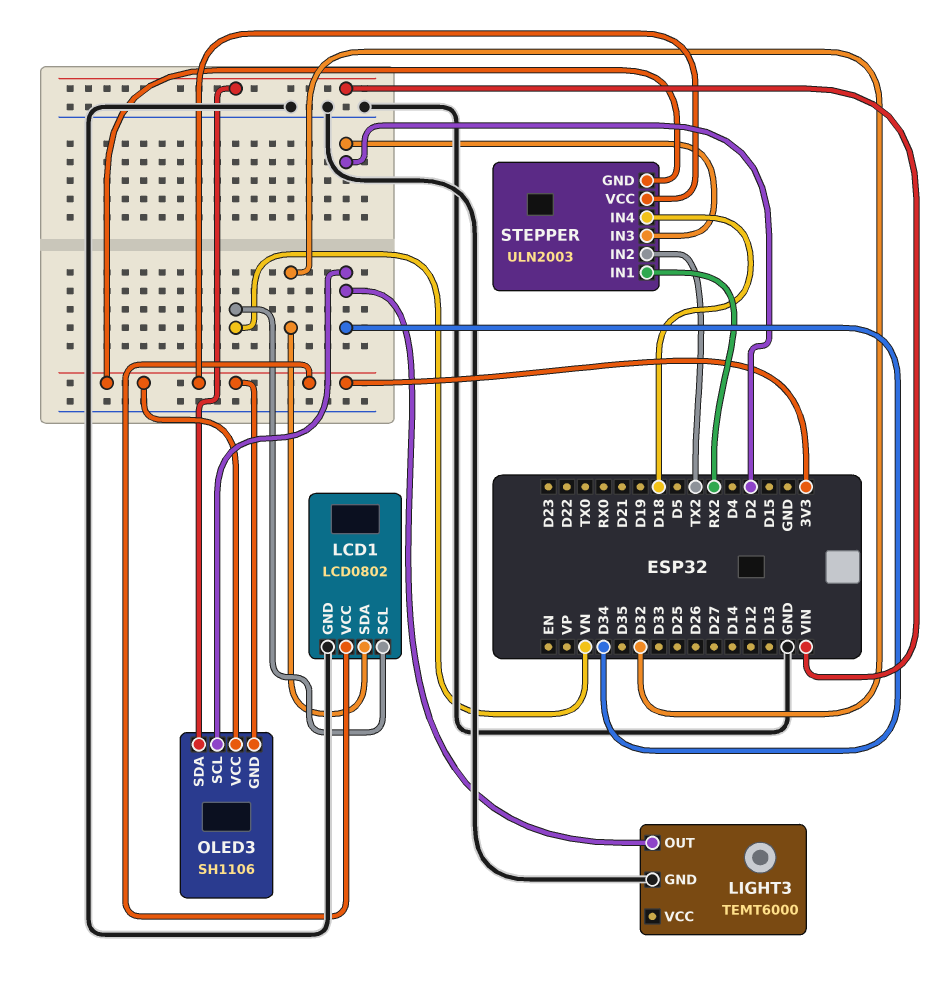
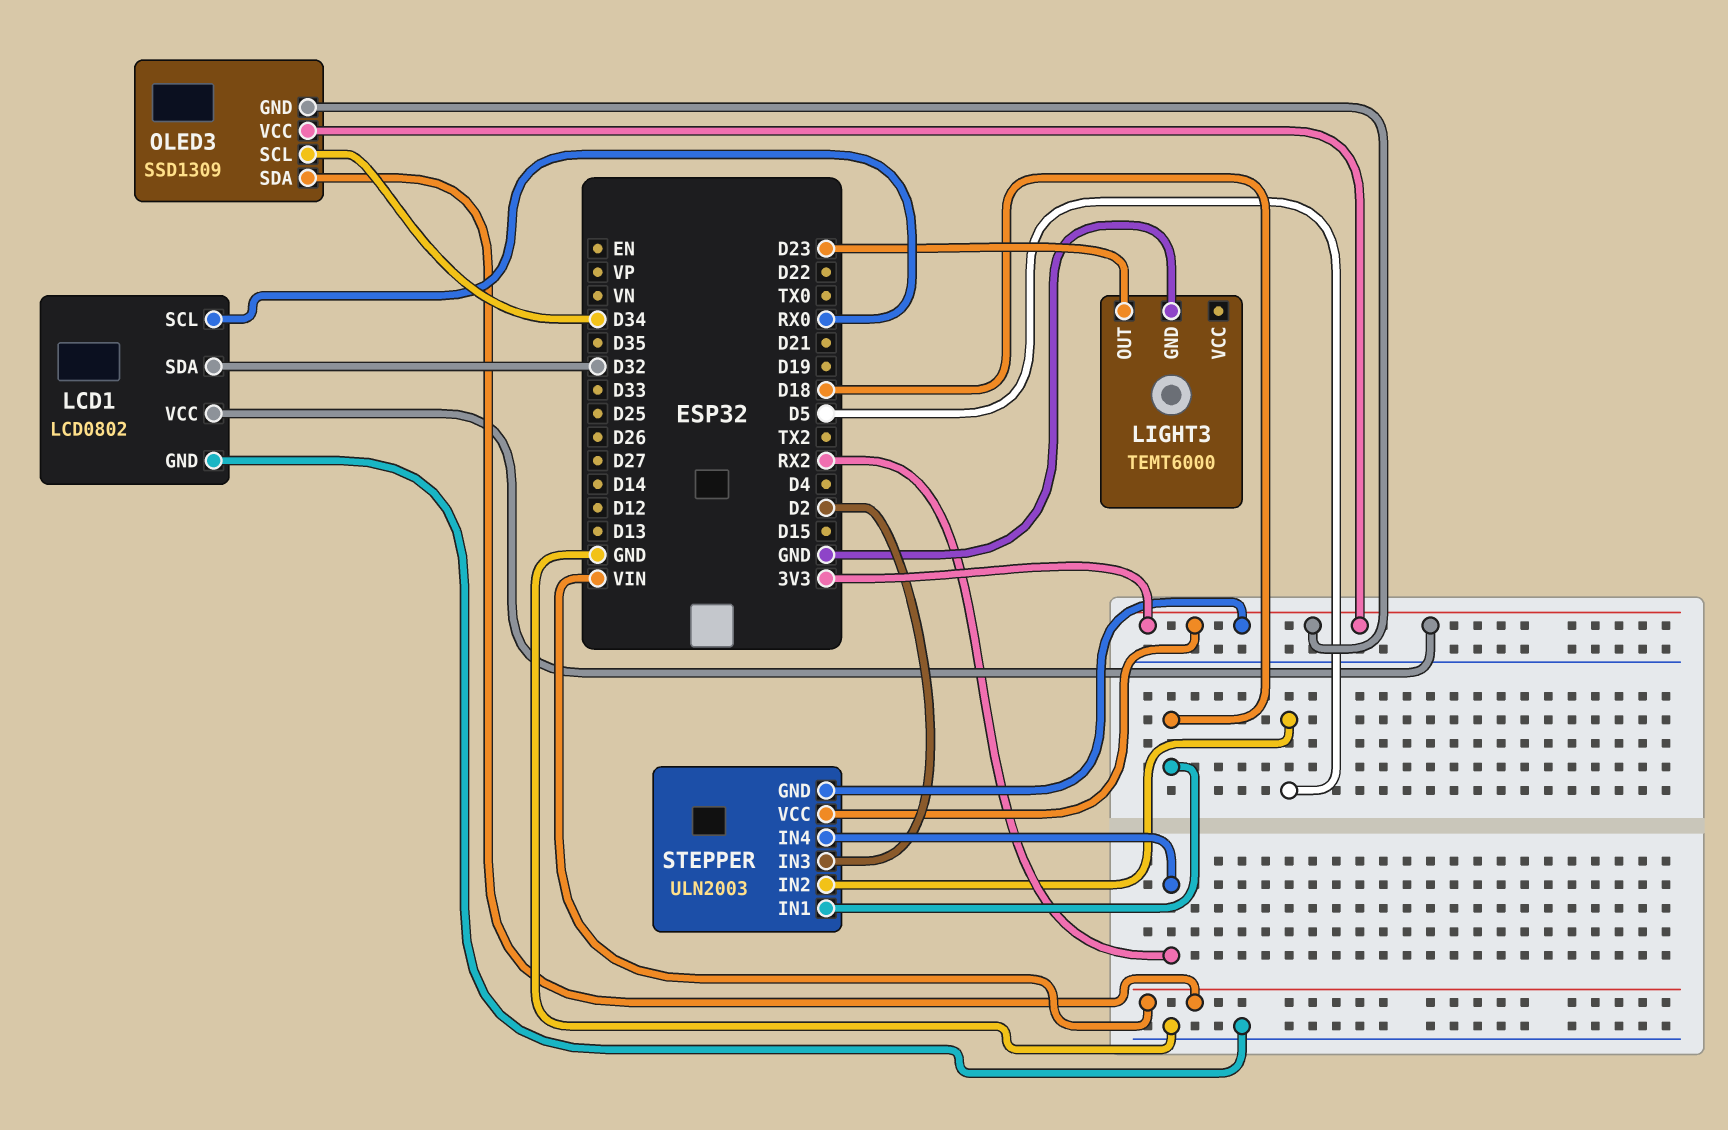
LCD1 pin SCL: VN -> RX0
LIGHT3 pin OUT: D34 -> D23
OLED3: SH1106 -> SSD1309
STEPPER pin IN1: RX2 -> D18
STEPPER pin IN2: TX2 -> D5
STEPPER pin IN4: D18 -> RX2

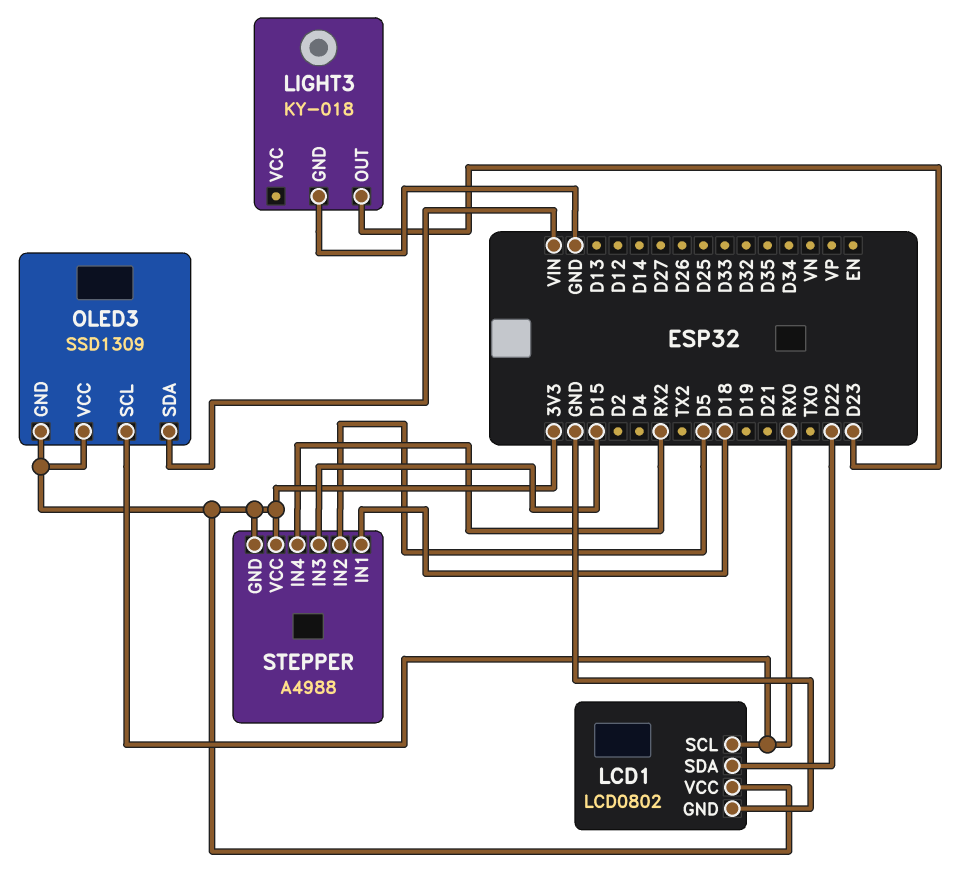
LCD1 pin SDA: D32 -> D22
LIGHT3: TEMT6000 -> KY-018
OLED3 pin SCL: D34 -> RX0
STEPPER: ULN2003 -> A4988
STEPPER pin IN3: D2 -> D15

